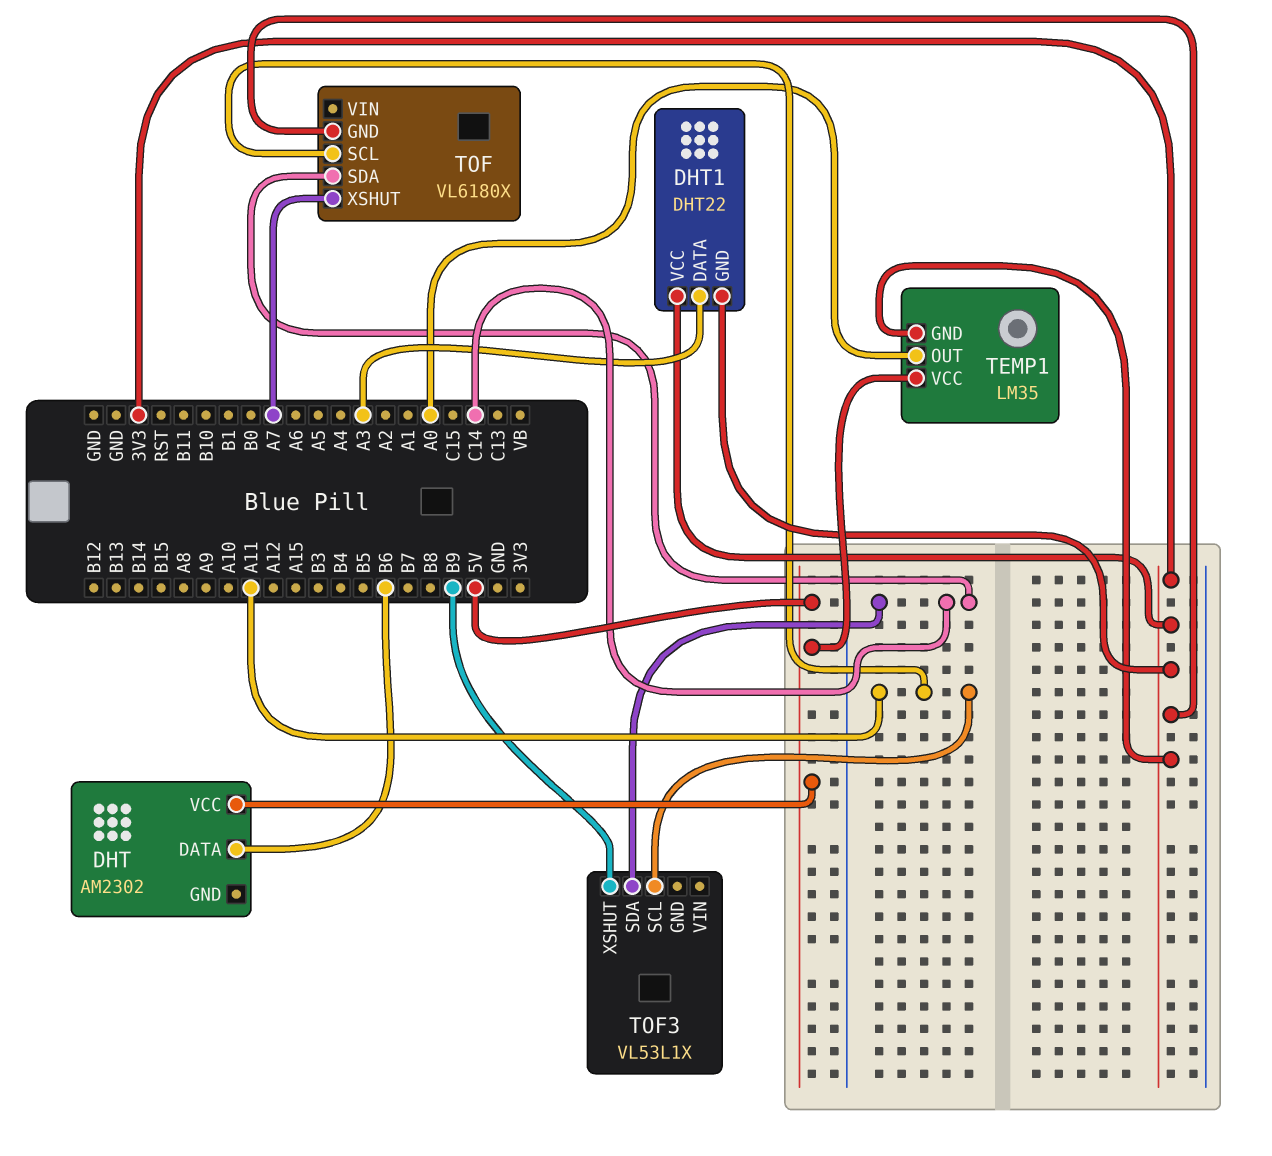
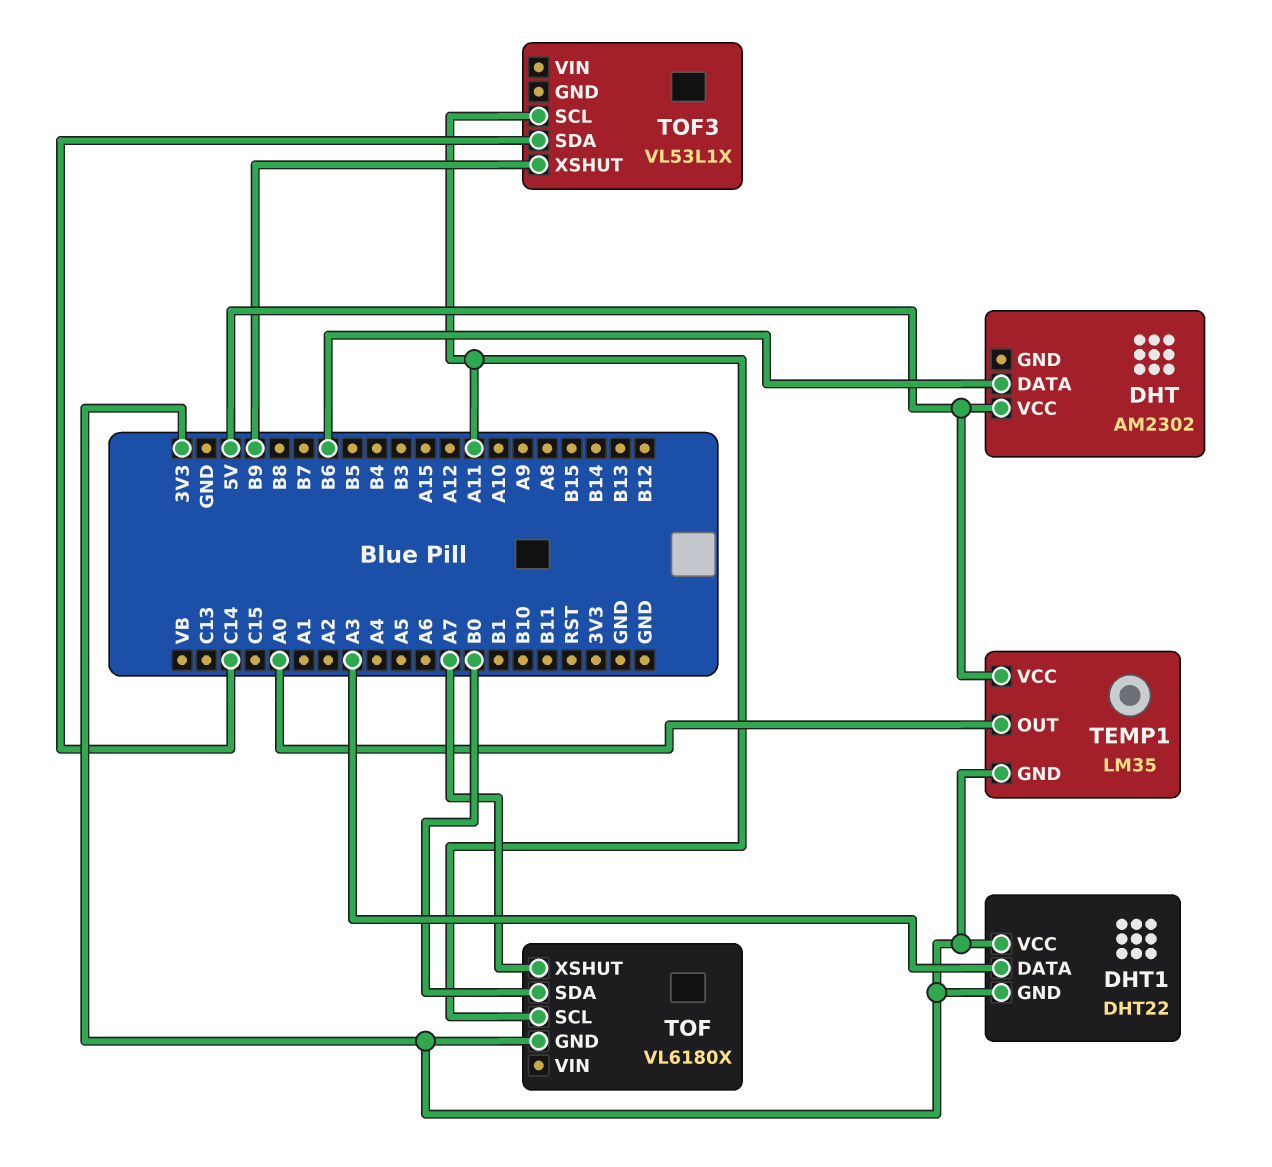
TOF pin SDA: C14 -> B0

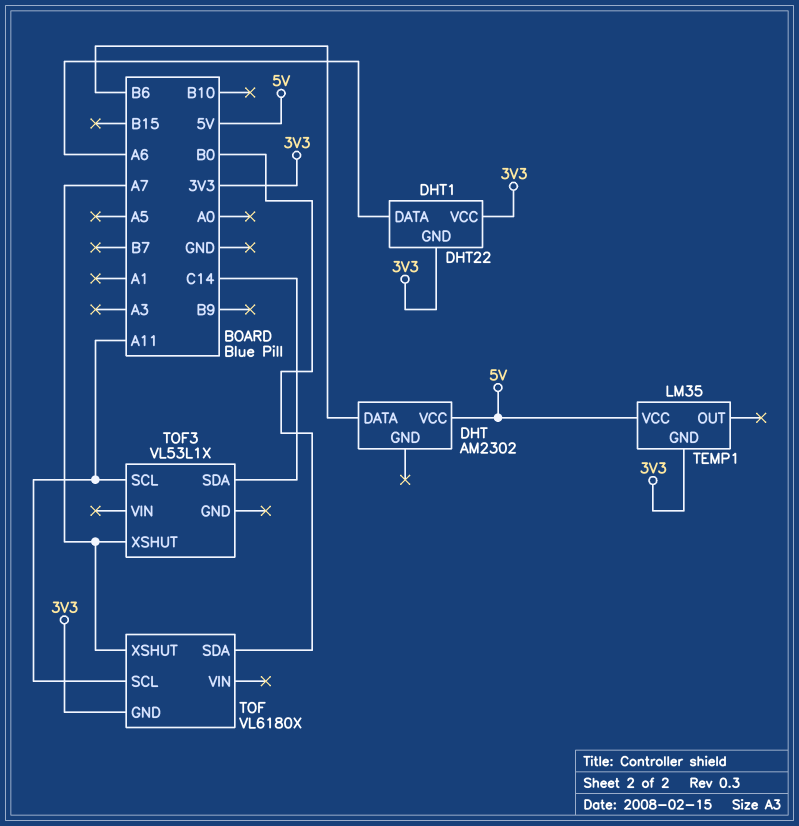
DHT1 pin DATA: A3 -> A6
TEMP1 pin OUT: A0 -> none
TOF3 pin XSHUT: B9 -> A7

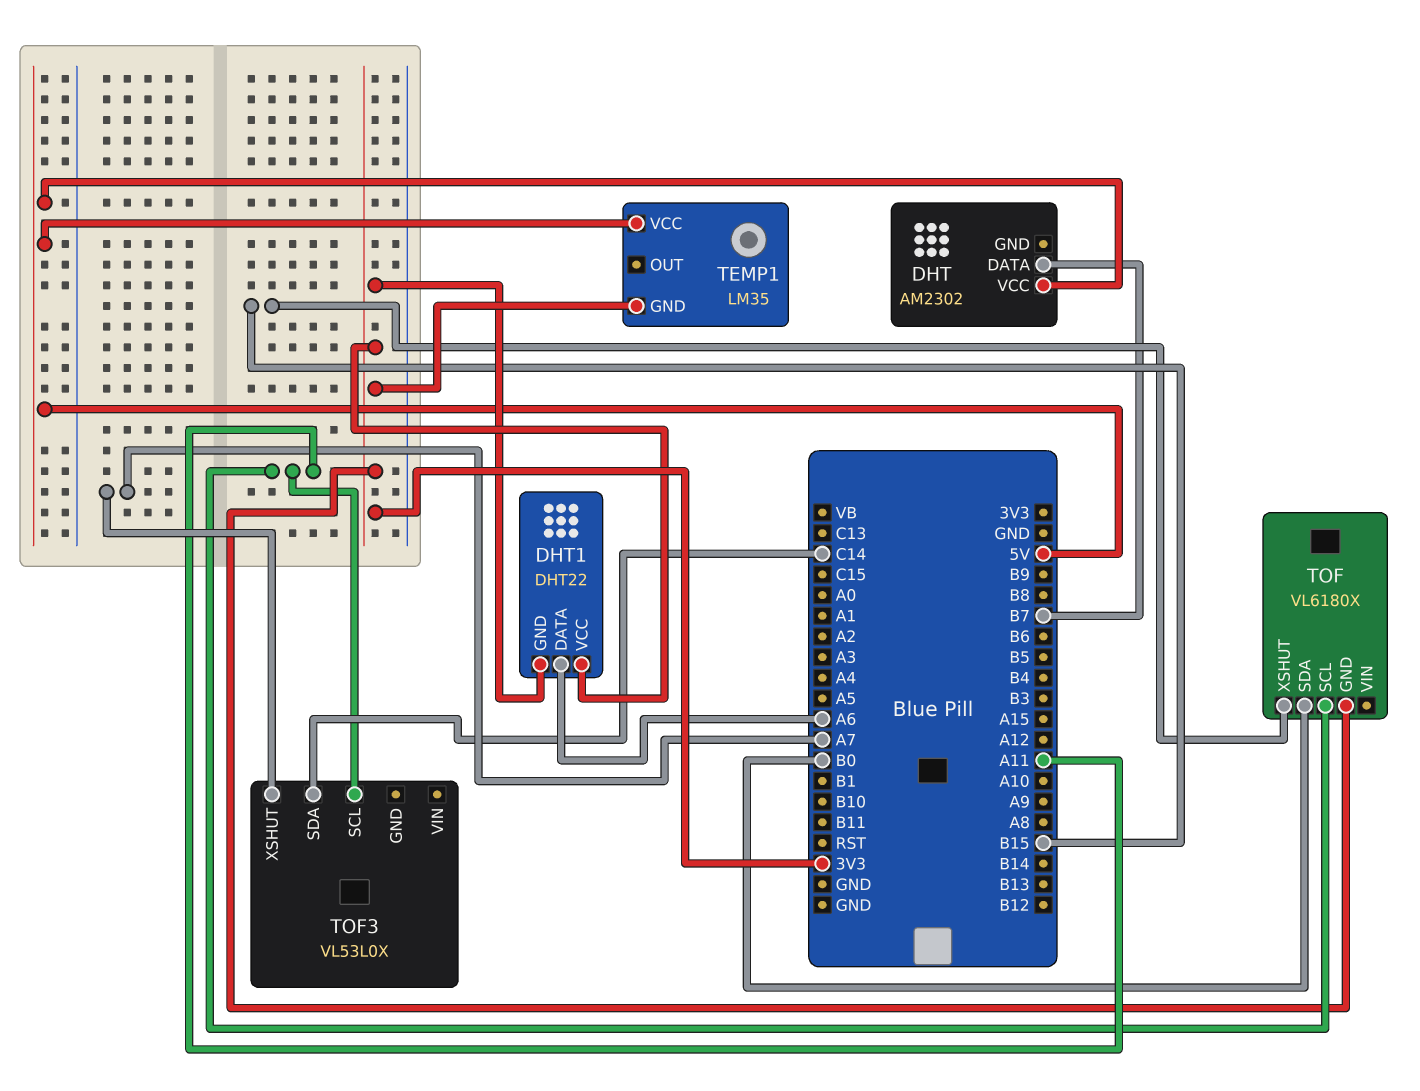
DHT pin DATA: B6 -> B7
TOF pin XSHUT: A7 -> B15
TOF3: VL53L1X -> VL53L0X

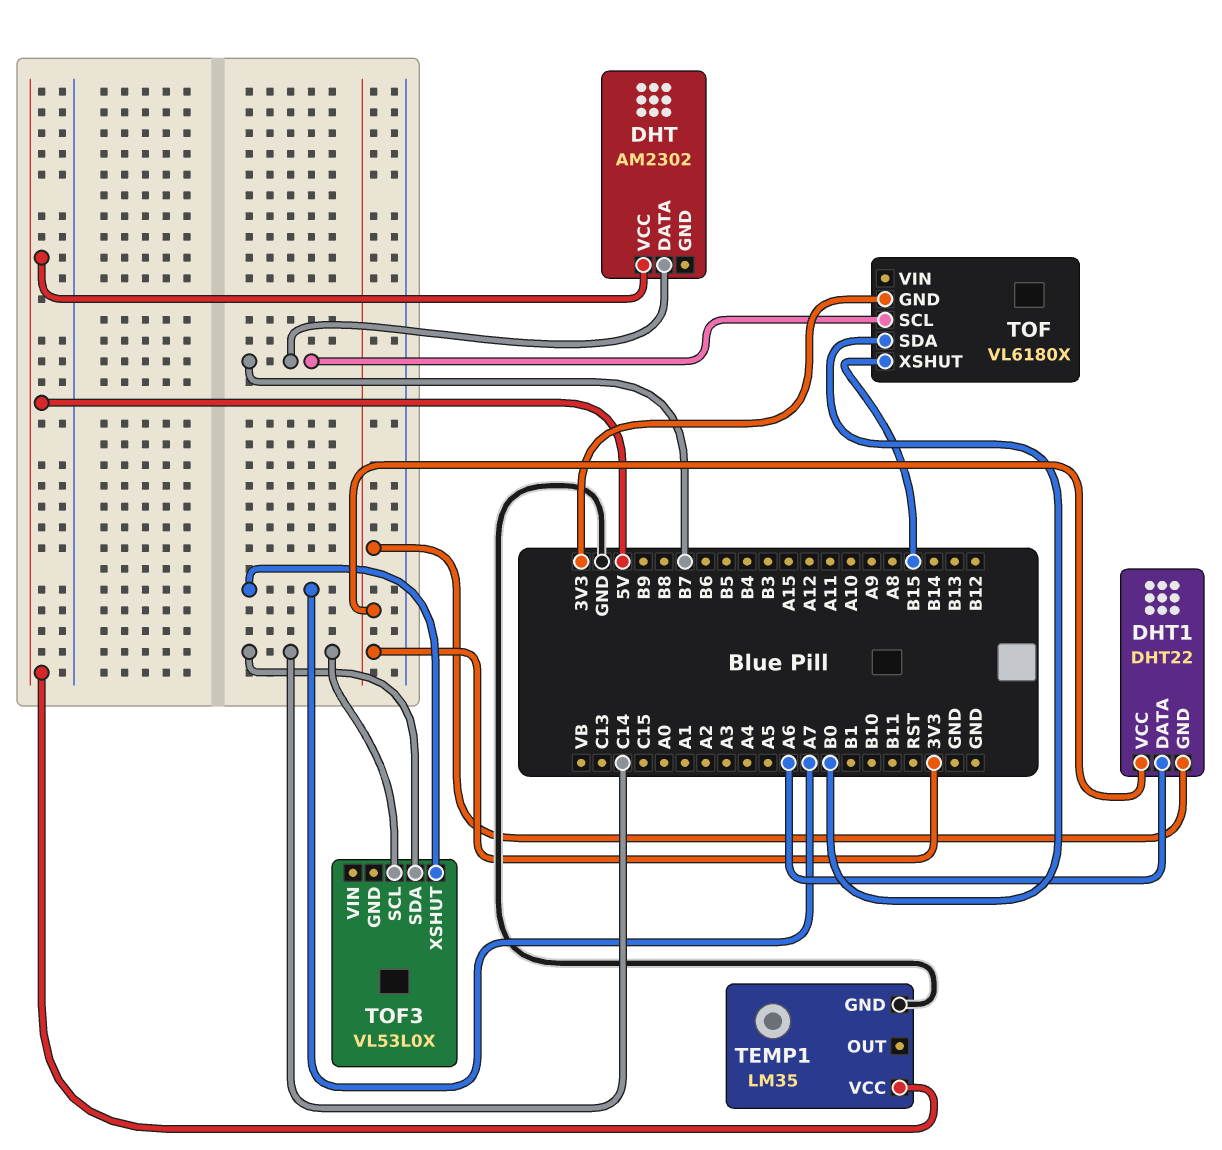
TEMP1 pin GND: 3V3 -> GND
TOF pin SCL: A11 -> B7
TOF3 pin SCL: A11 -> C14

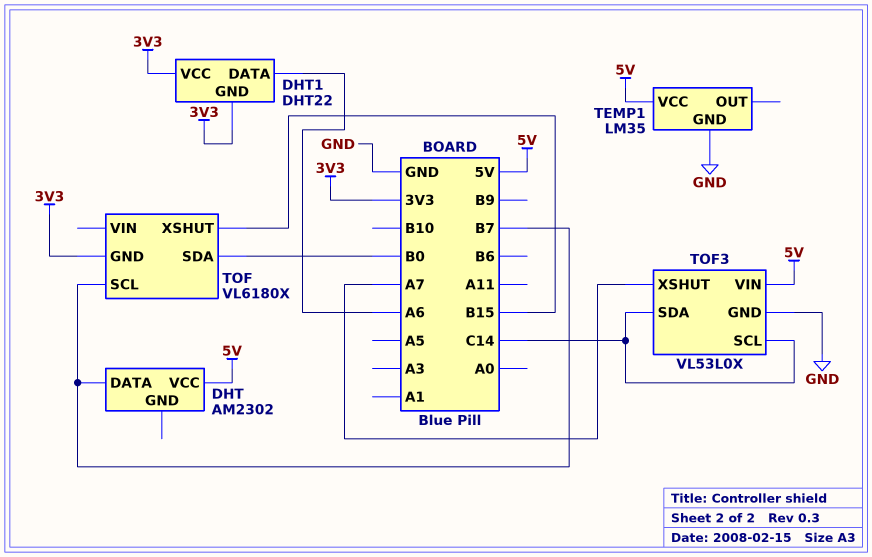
TOF3 pin GND: none -> GND
TOF3 pin VIN: none -> 5V

